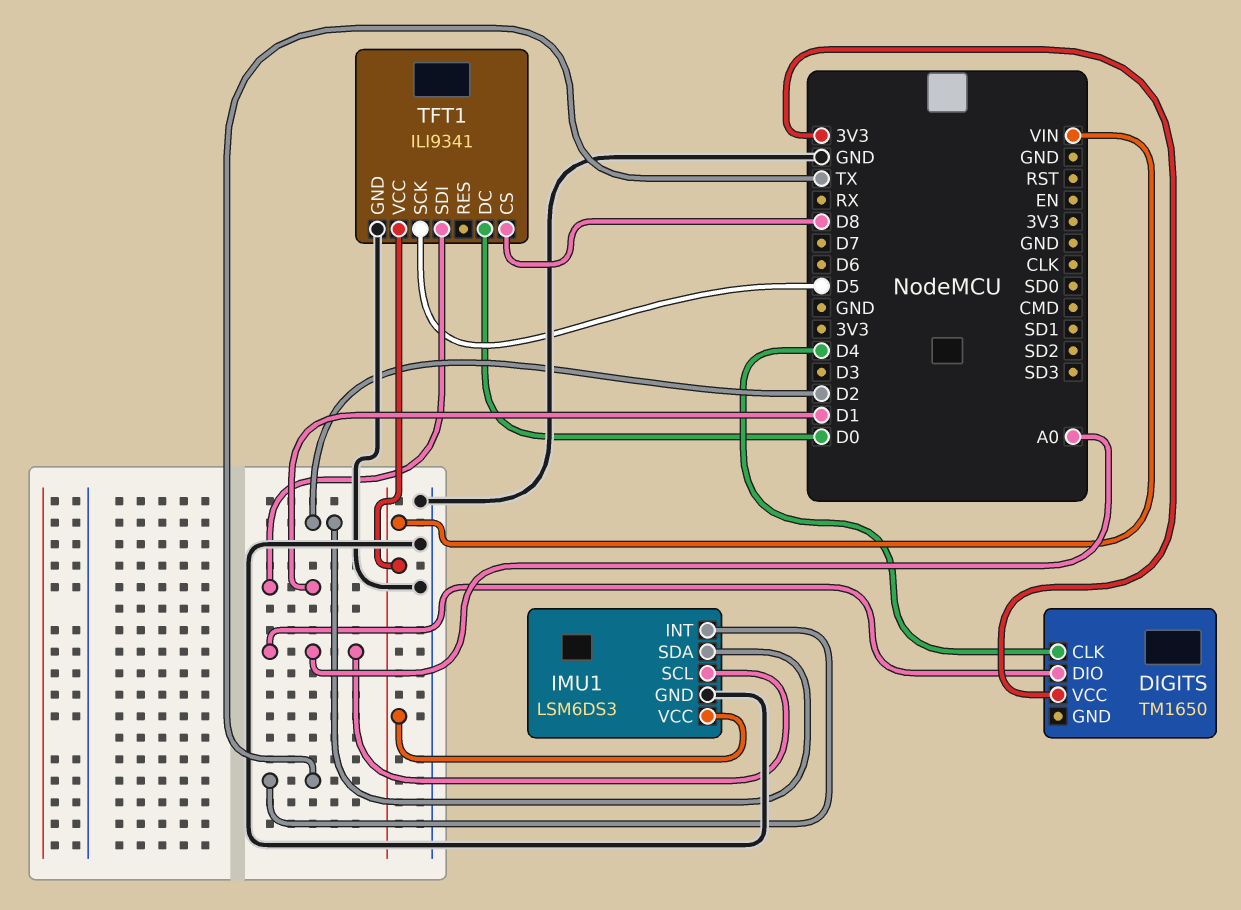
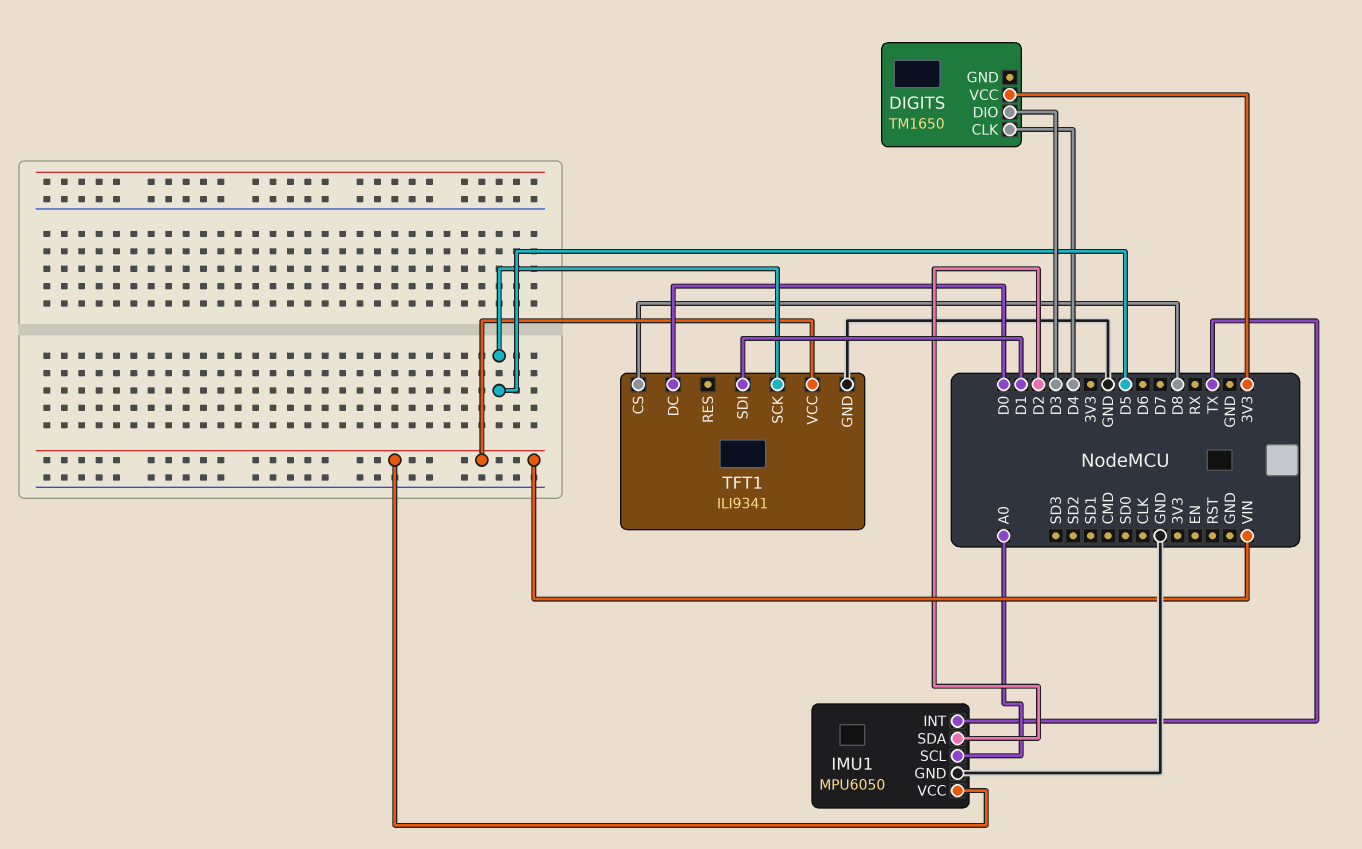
DIGITS pin DIO: A0 -> D3
IMU1: LSM6DS3 -> MPU6050

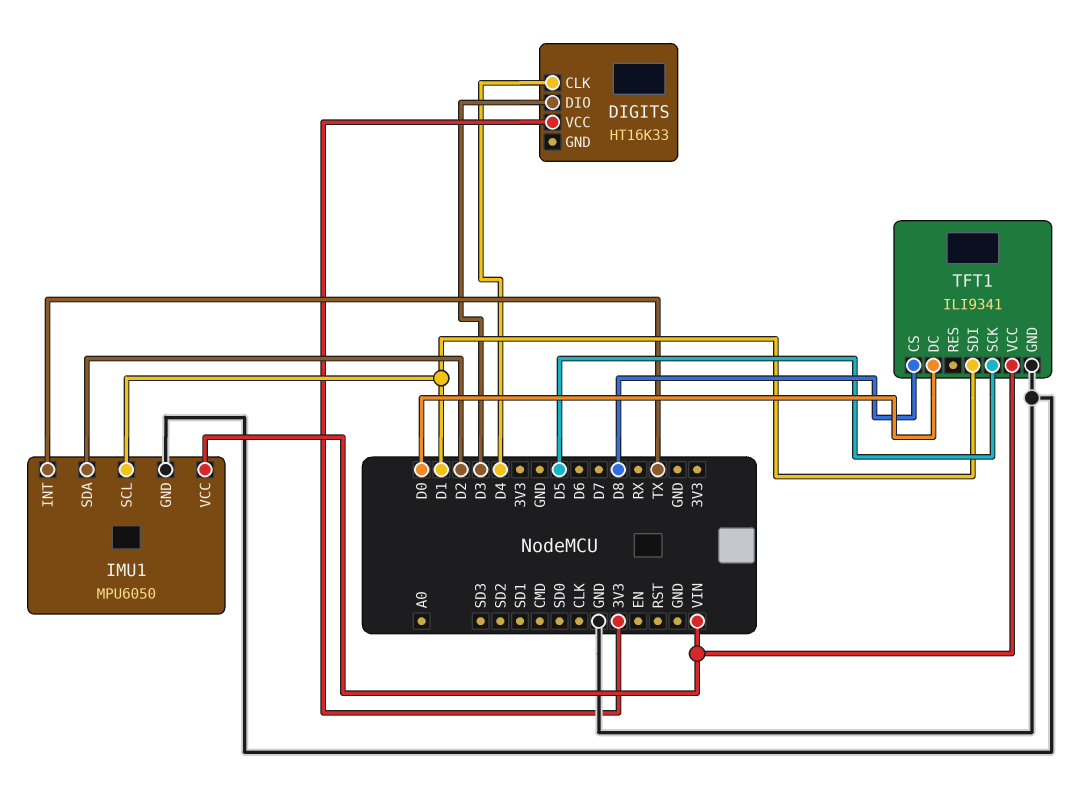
DIGITS: TM1650 -> HT16K33
IMU1 pin SCL: A0 -> D1

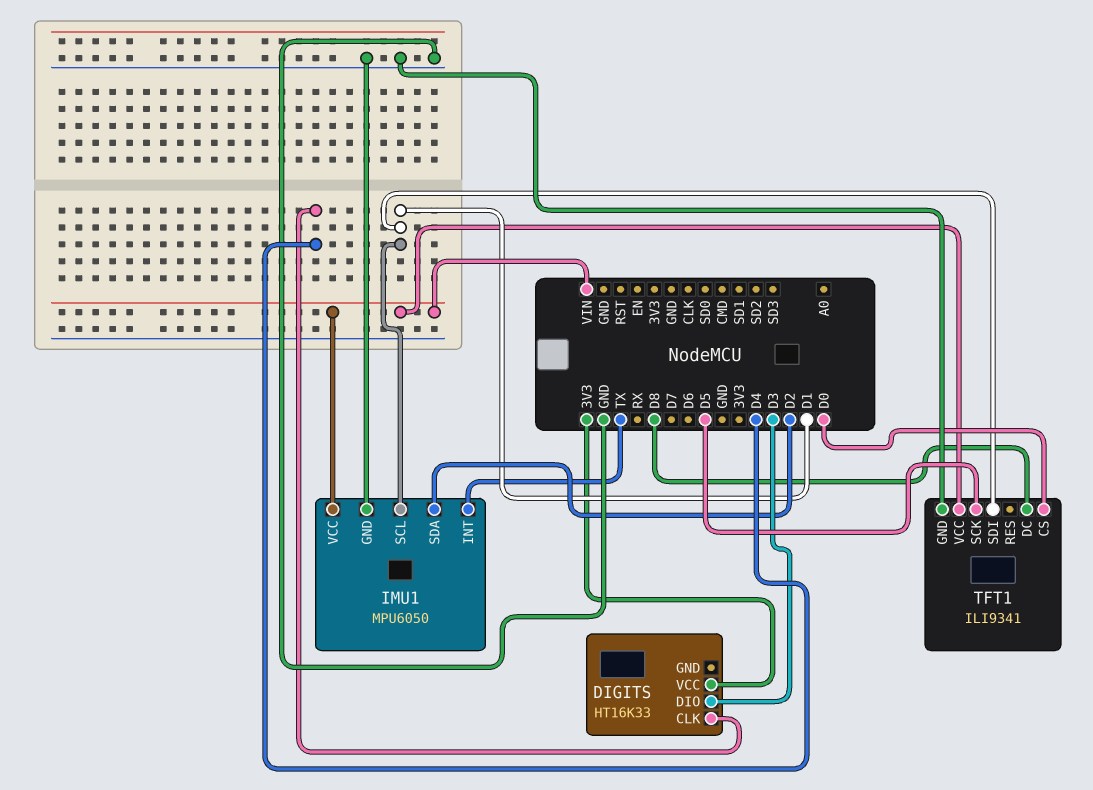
TFT1 pin CS: D8 -> D0
TFT1 pin DC: D0 -> D8

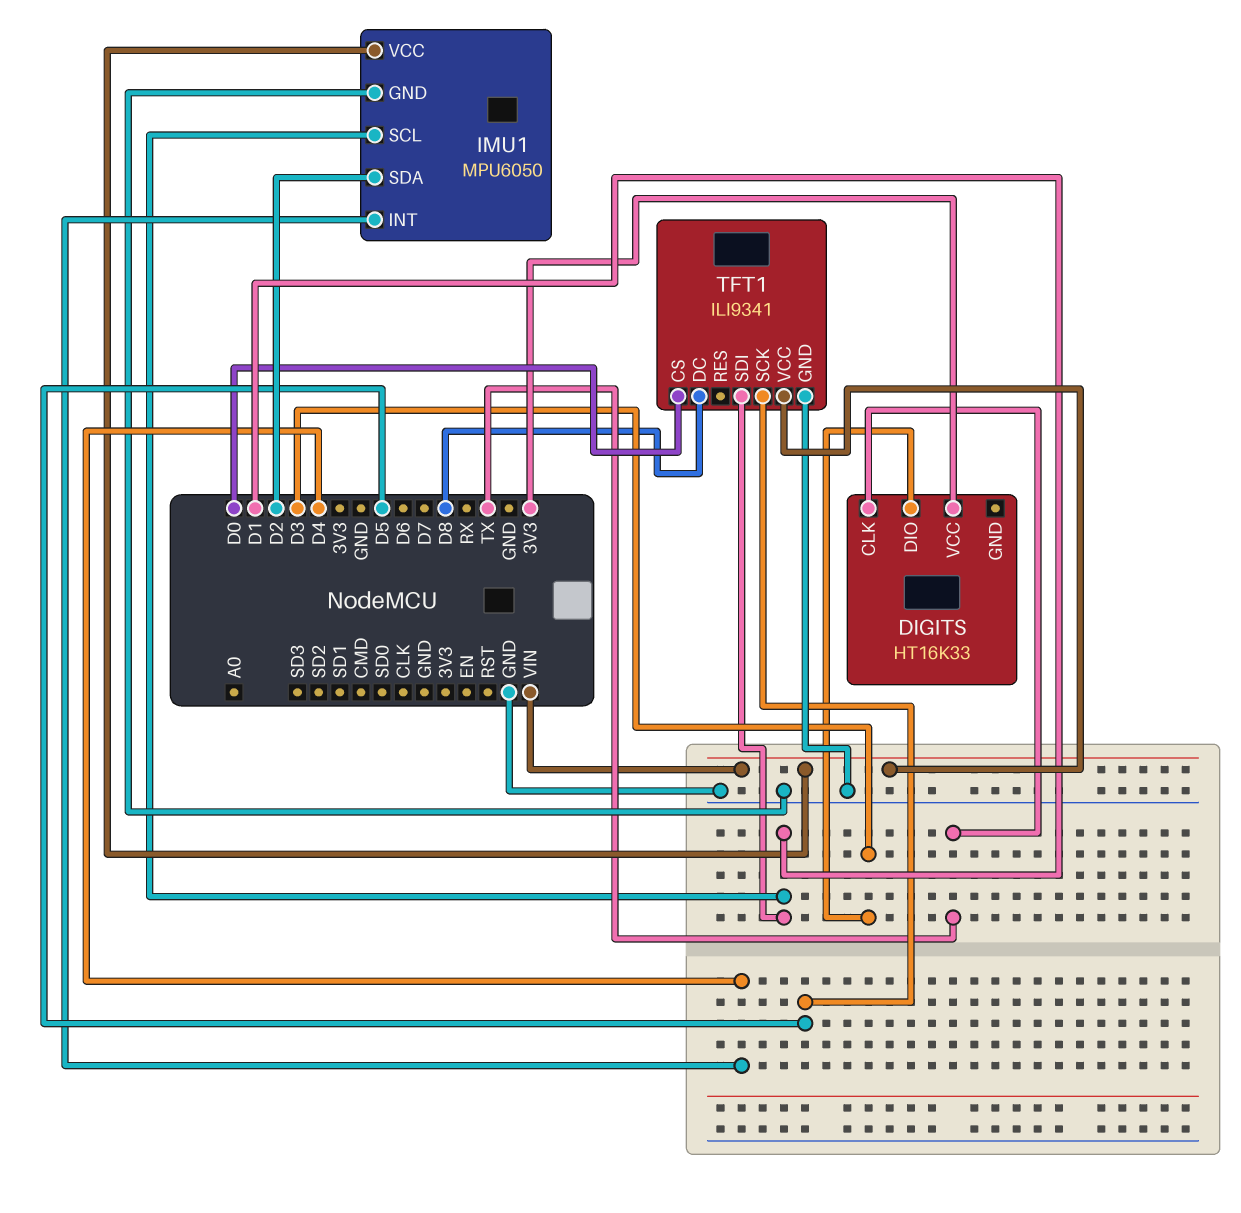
DIGITS pin CLK: D4 -> TX
IMU1 pin INT: TX -> D4

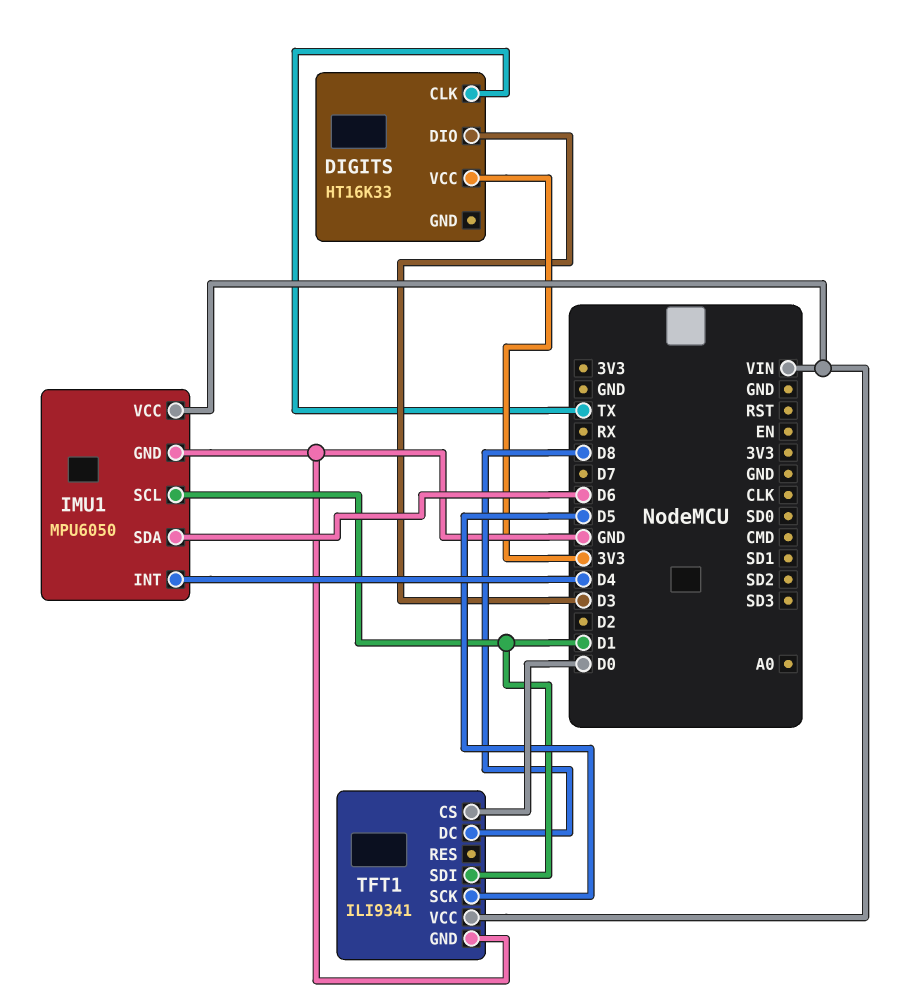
IMU1 pin SDA: D2 -> D6

